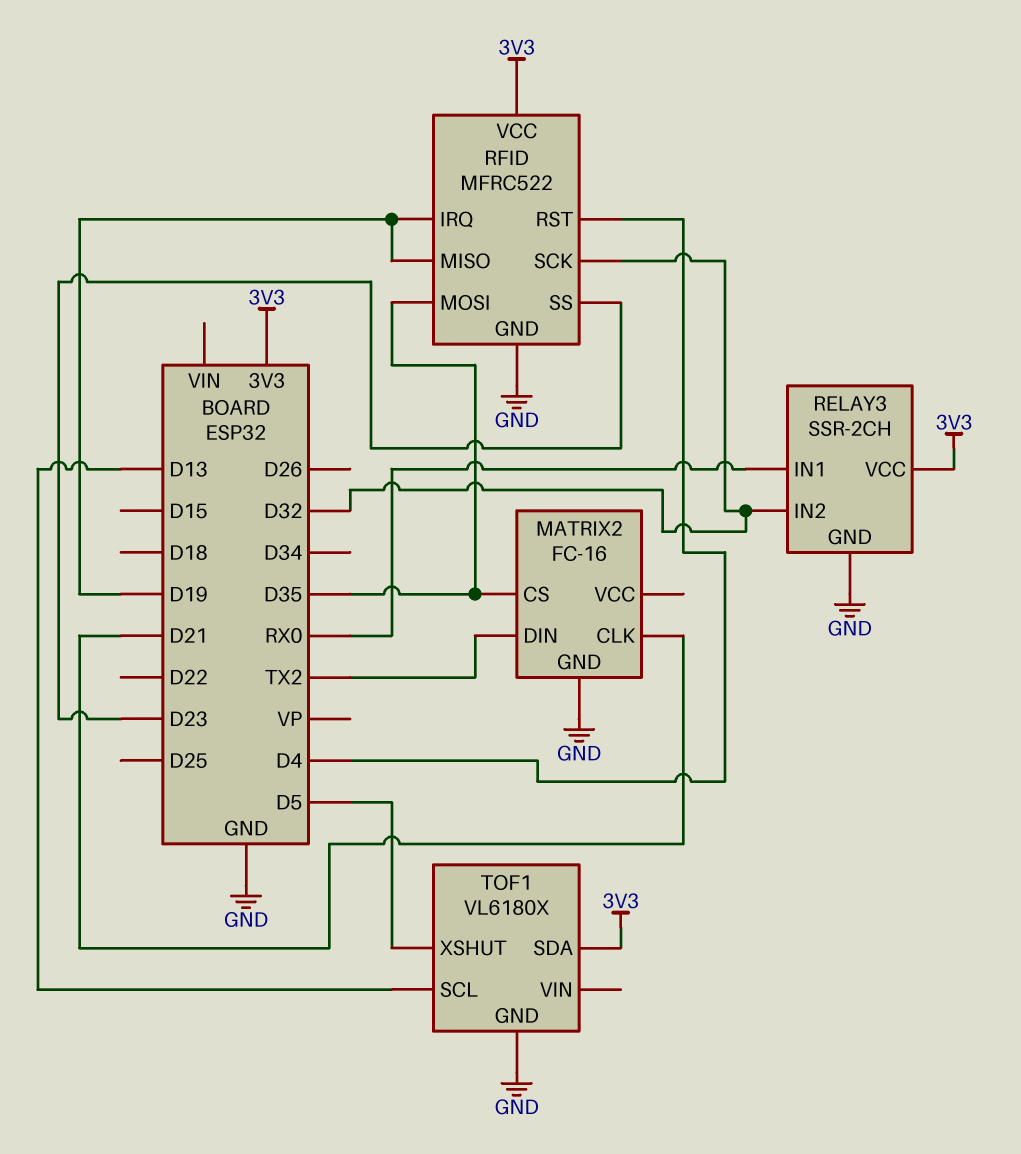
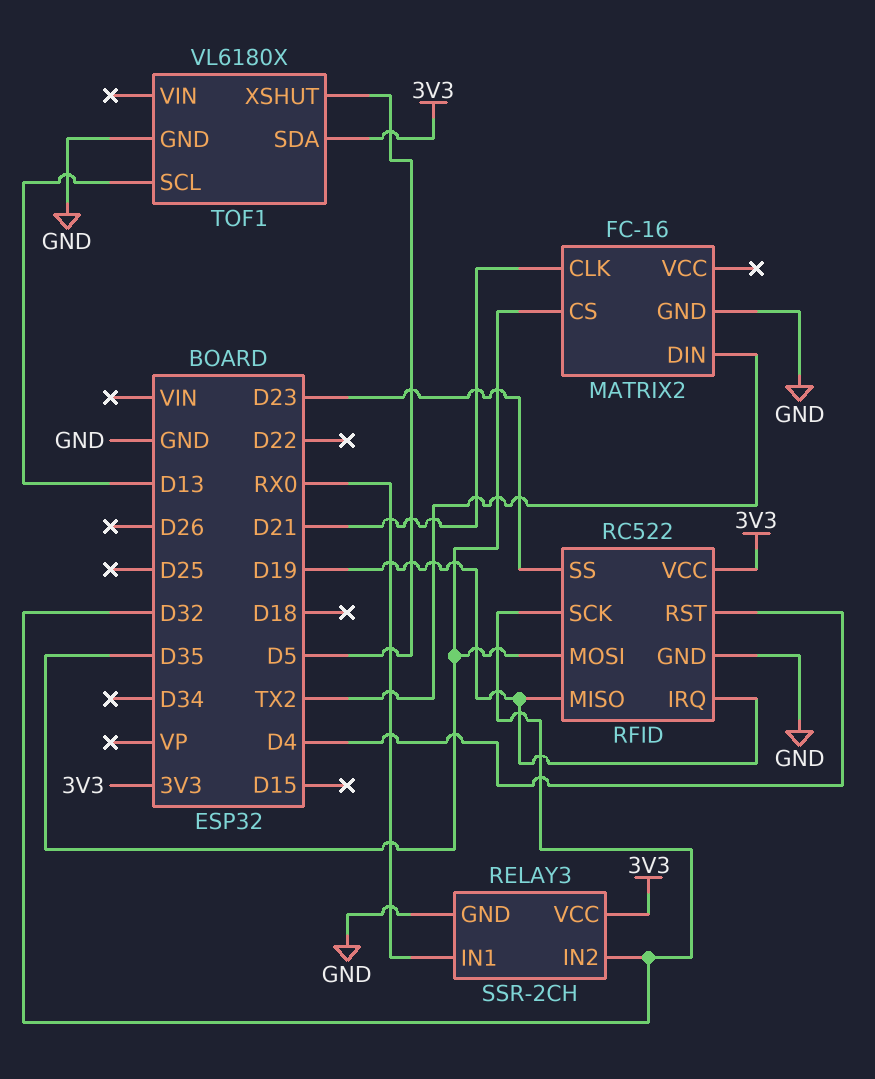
RFID: MFRC522 -> RC522

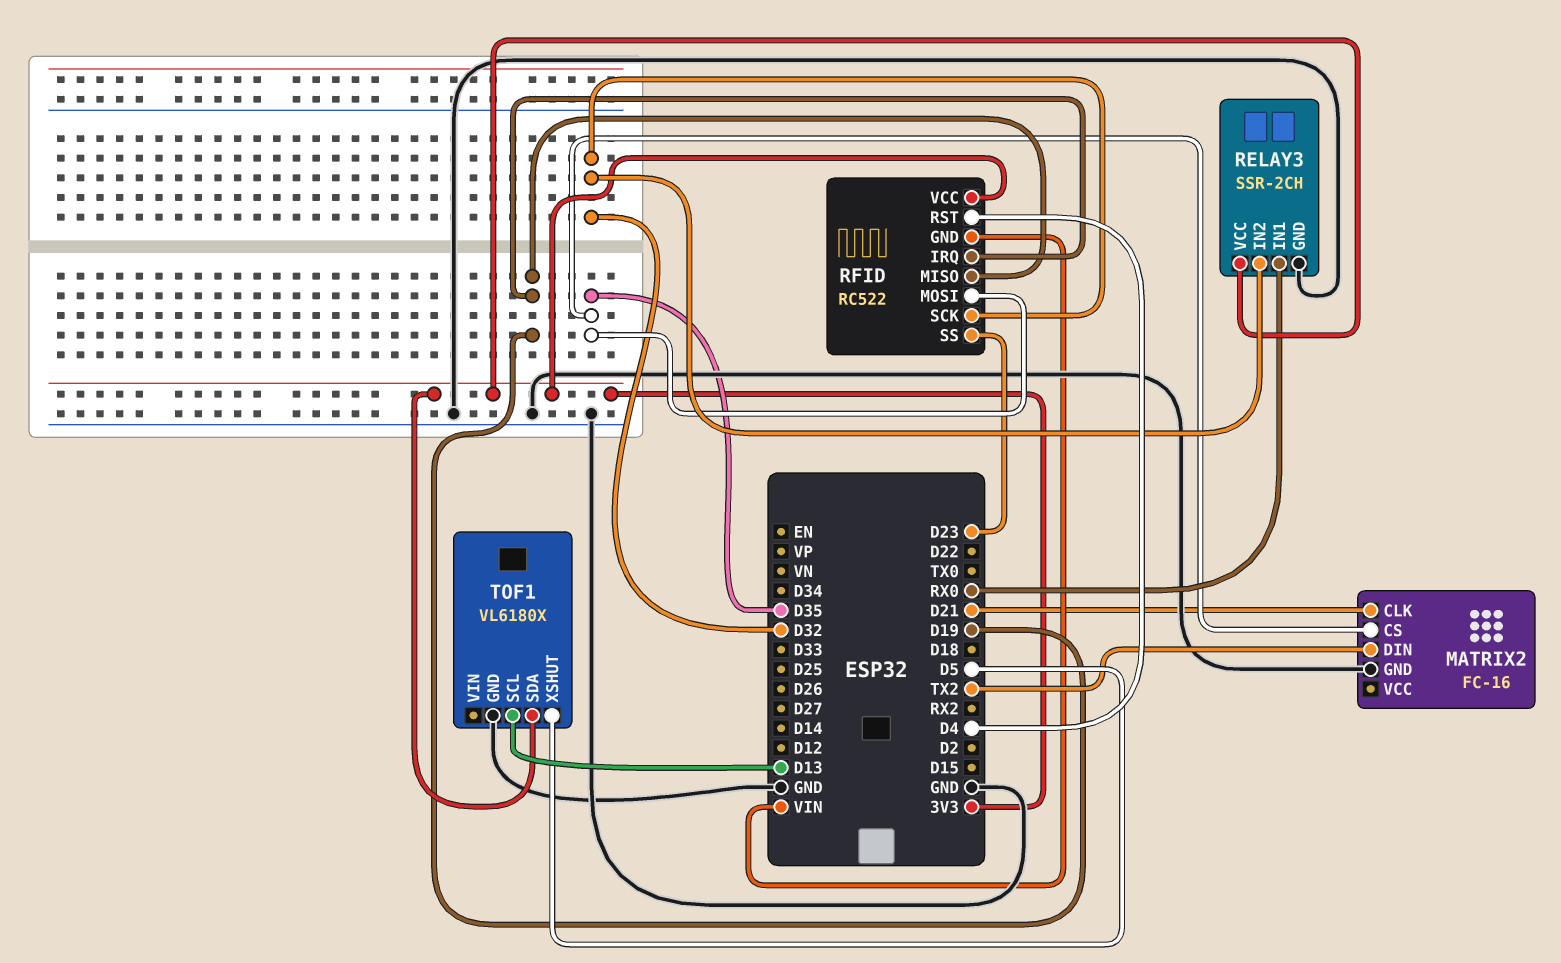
RFID pin GND: GND -> VIN

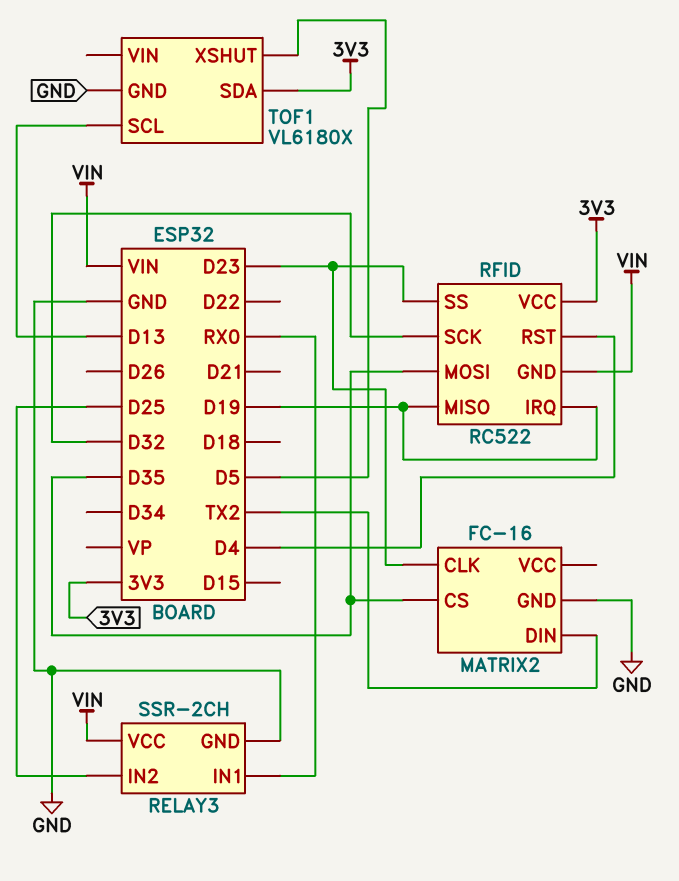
MATRIX2 pin CLK: D21 -> D23
RELAY3 pin IN2: D32 -> D25
RELAY3 pin VCC: 3V3 -> VIN

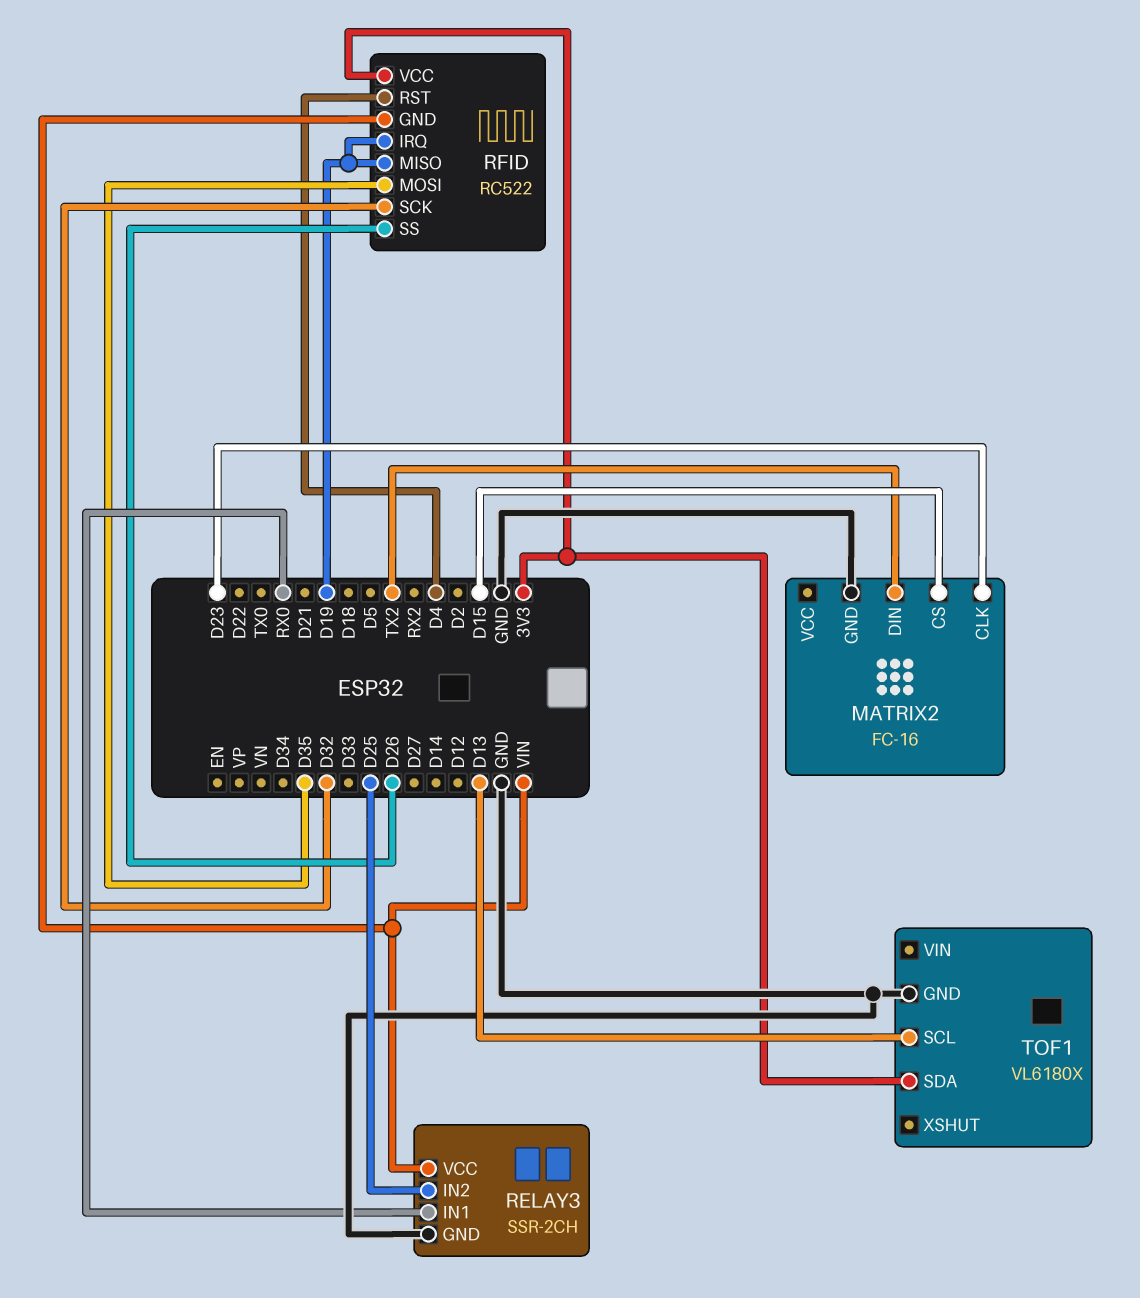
MATRIX2 pin CS: D35 -> D15
RFID pin SS: D23 -> D26
TOF1 pin XSHUT: D5 -> none

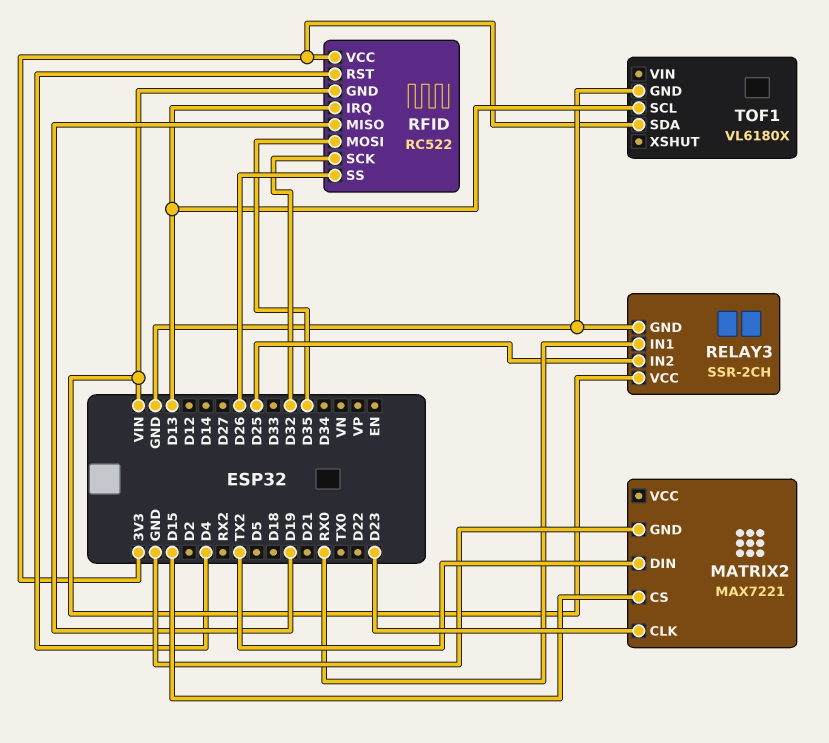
MATRIX2: FC-16 -> MAX7221
RFID pin IRQ: D19 -> D13

